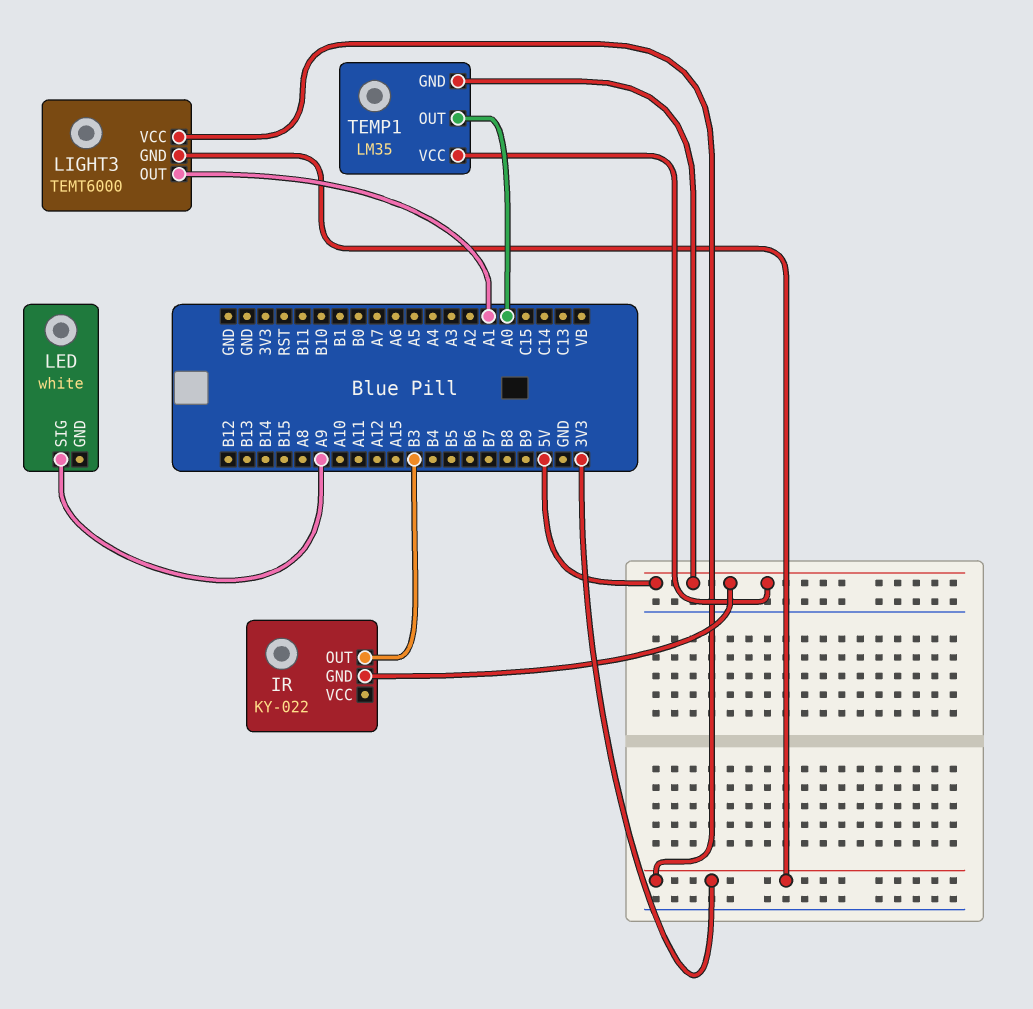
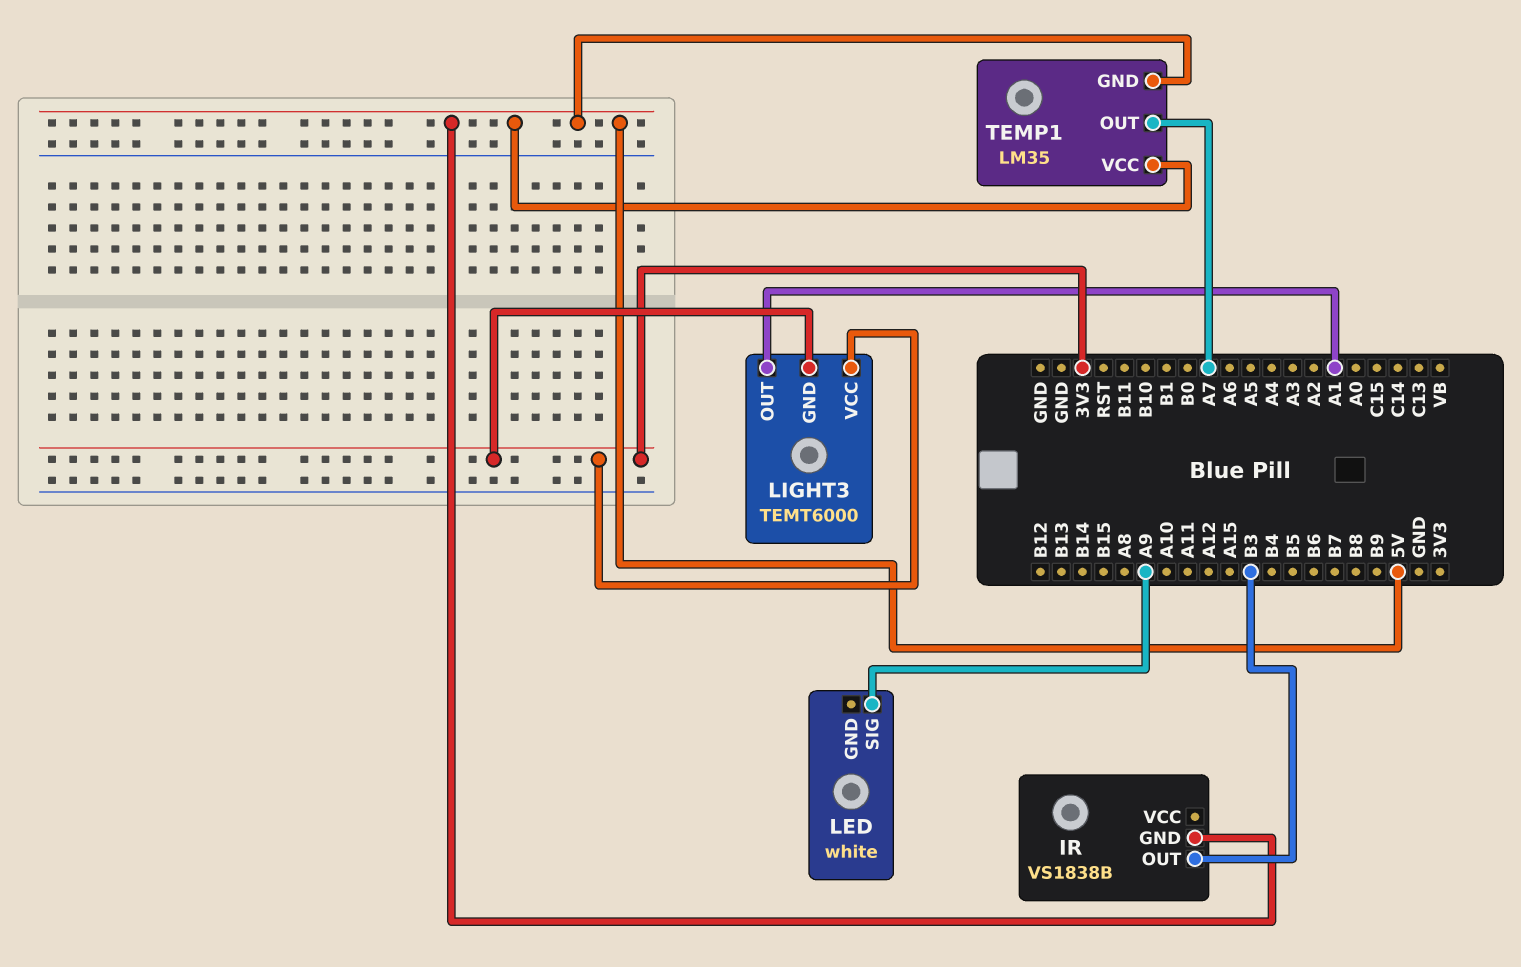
IR: KY-022 -> VS1838B
TEMP1 pin OUT: A0 -> A7

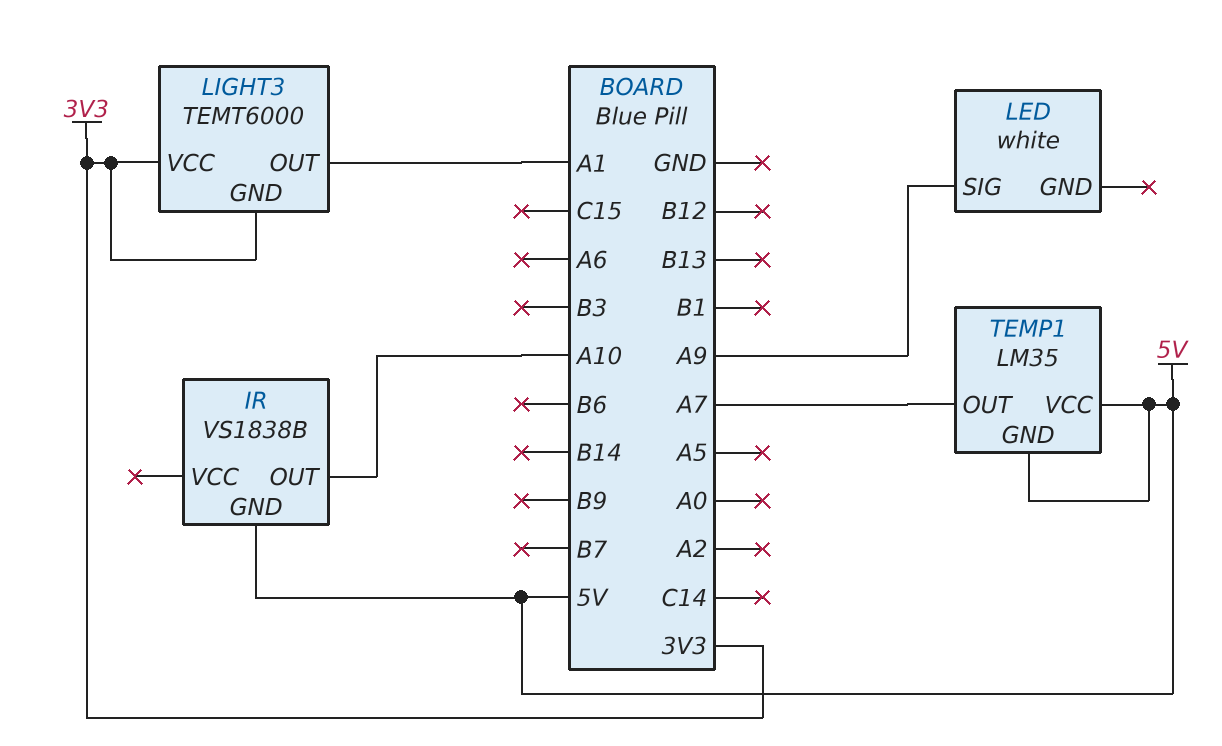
IR pin OUT: B3 -> A10

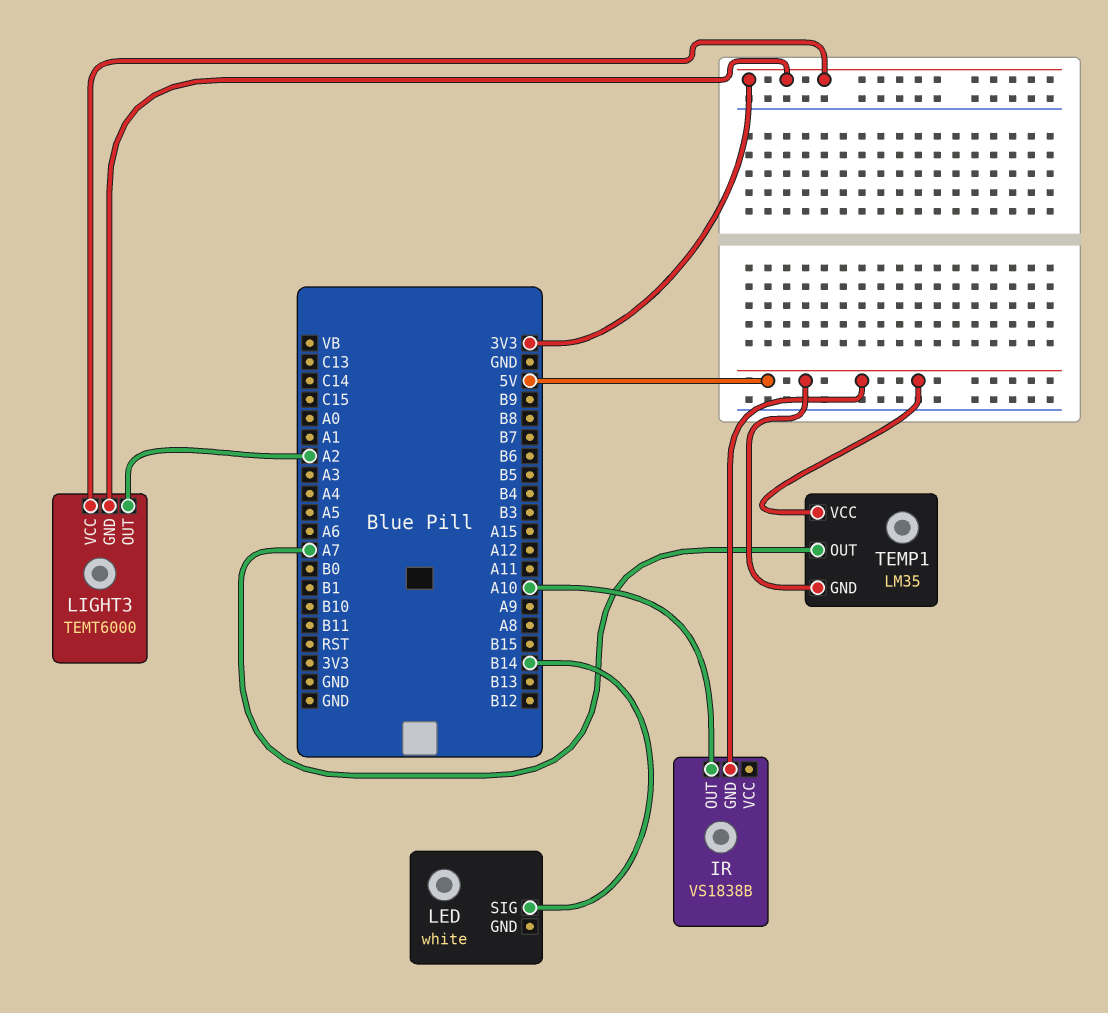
LED pin SIG: A9 -> B14
LIGHT3 pin OUT: A1 -> A2

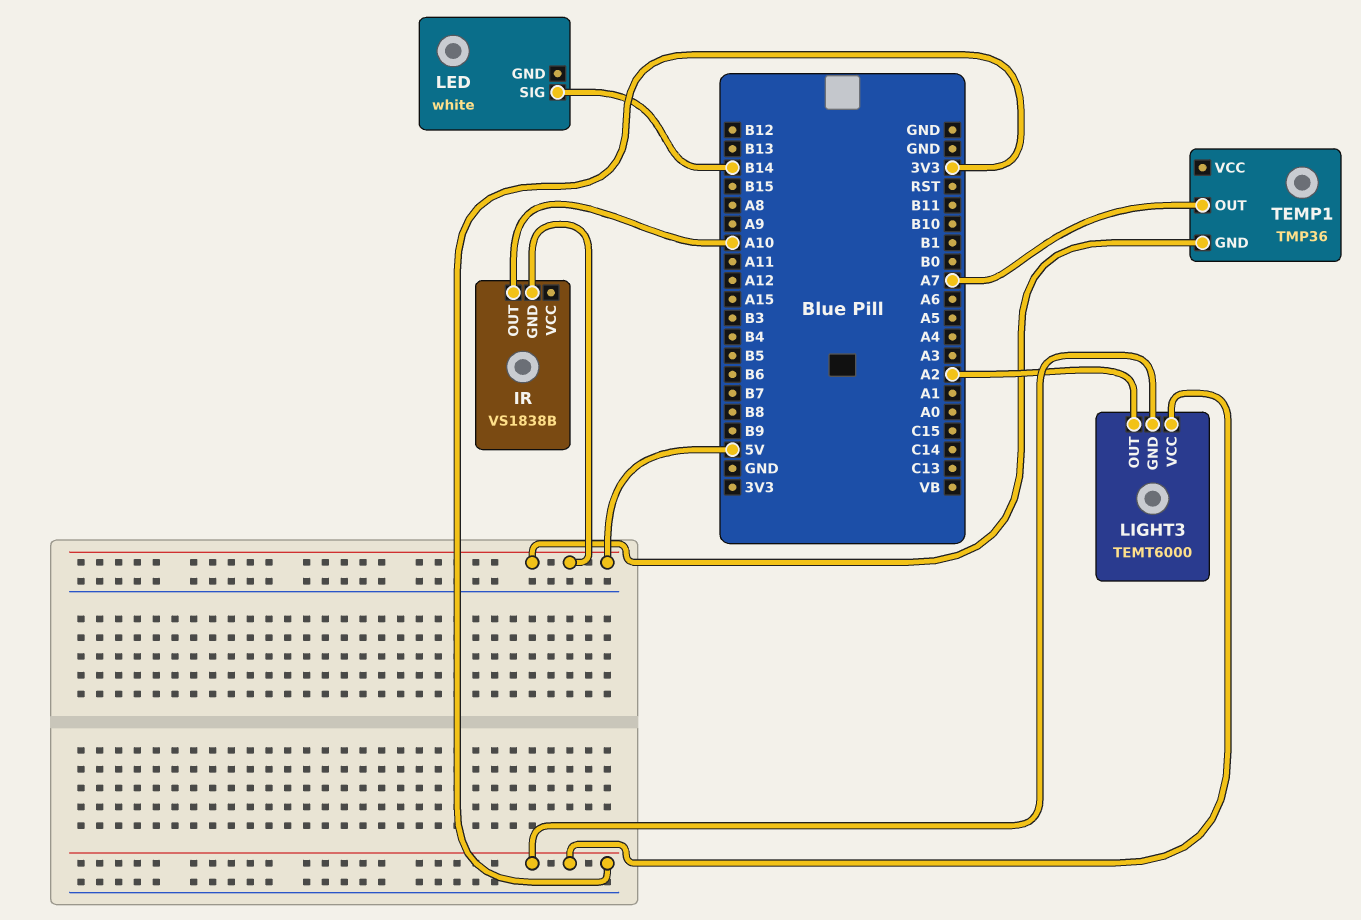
TEMP1: LM35 -> TMP36
TEMP1 pin VCC: 5V -> none

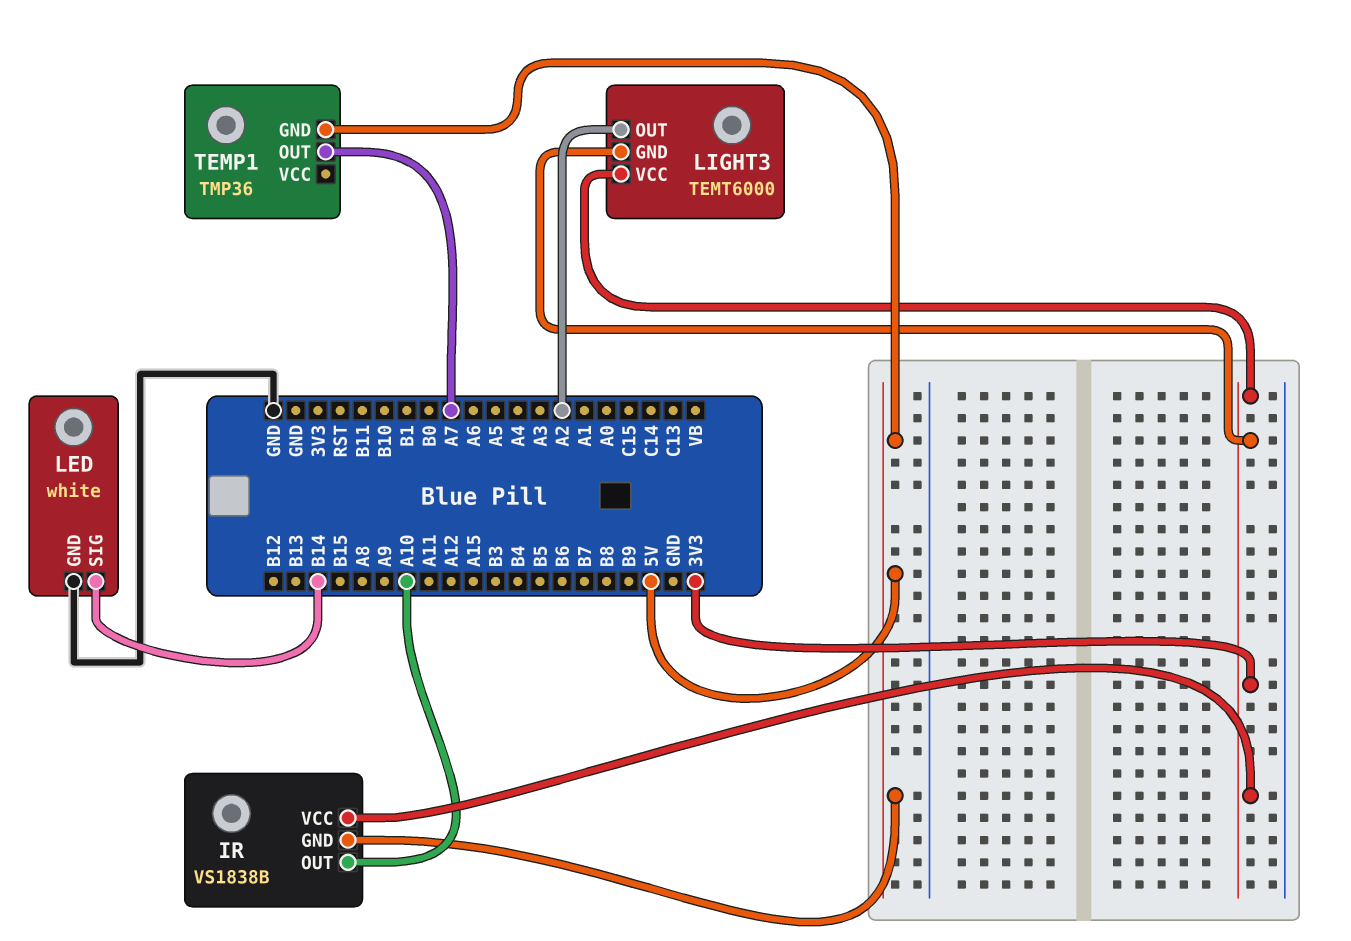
IR pin VCC: none -> 3V3
LED pin GND: none -> GND

